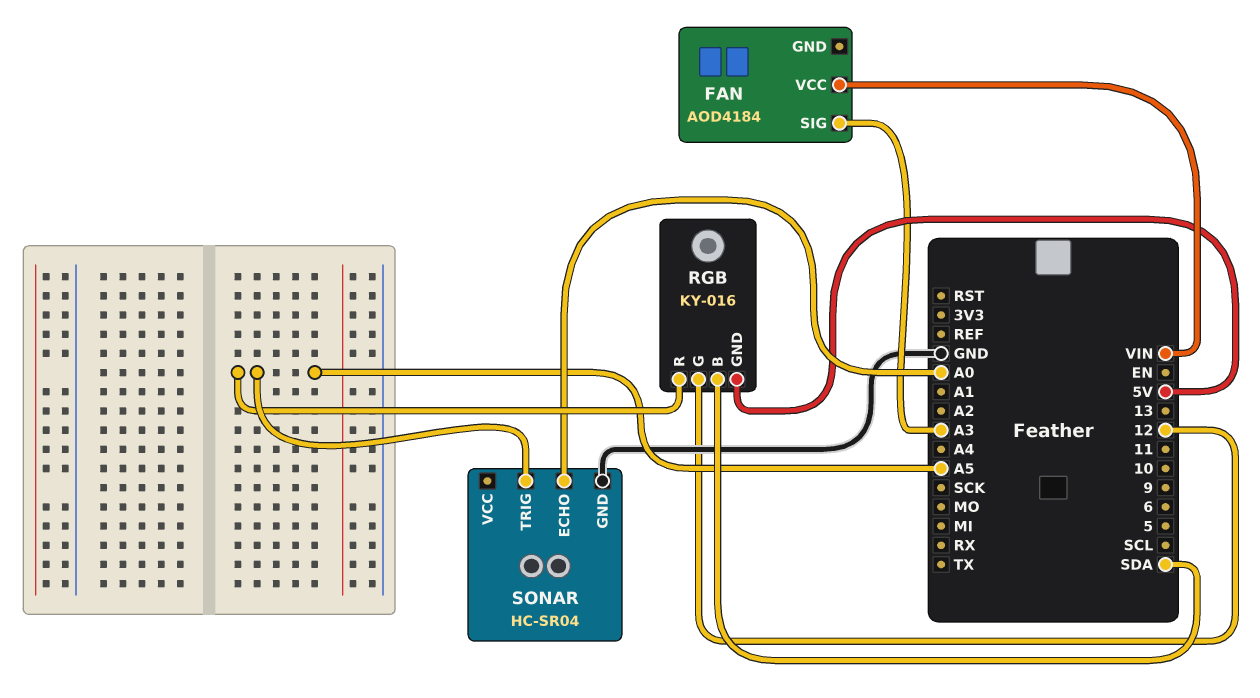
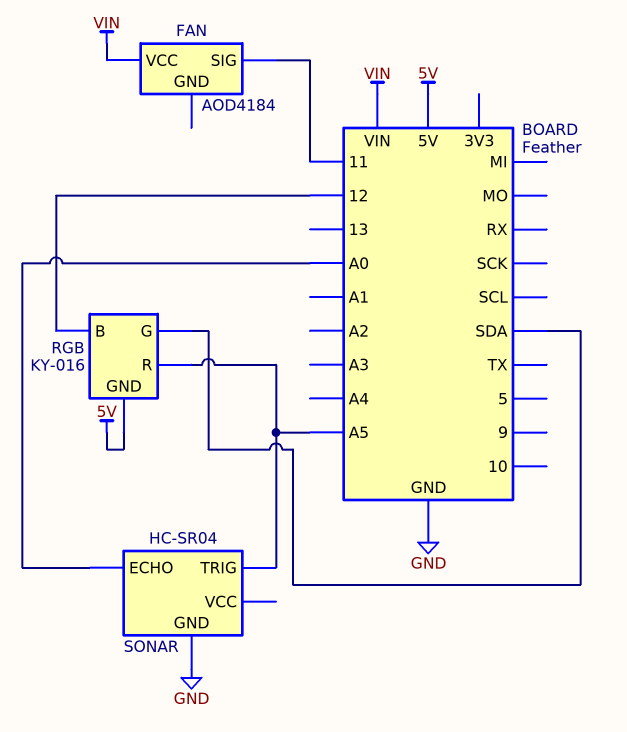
FAN pin SIG: A3 -> 11
RGB pin B: SDA -> 12
RGB pin G: 12 -> SDA

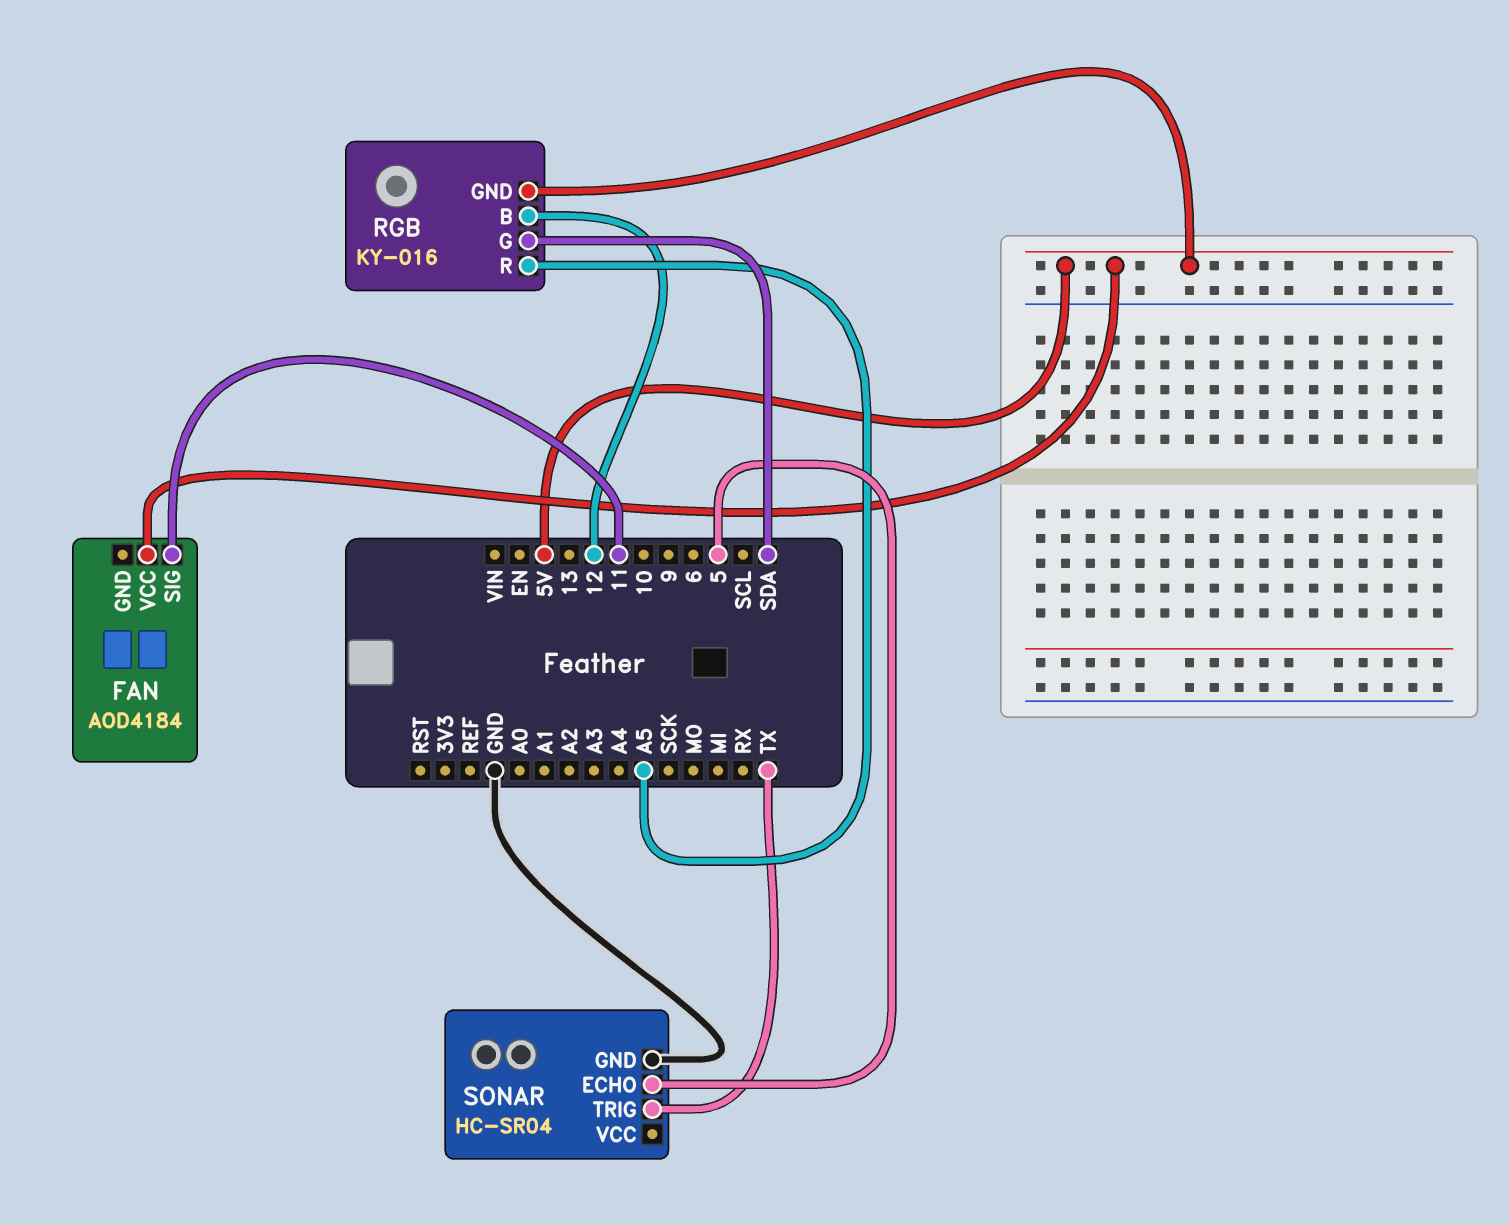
FAN pin VCC: VIN -> 5V
SONAR pin ECHO: A0 -> 5
SONAR pin TRIG: A5 -> TX

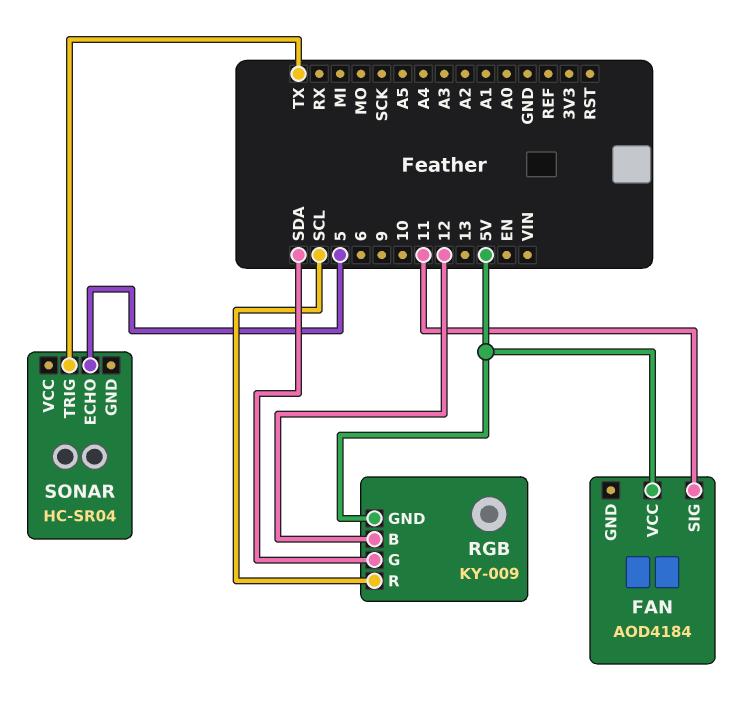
RGB: KY-016 -> KY-009
RGB pin R: A5 -> SCL
SONAR pin GND: GND -> none

